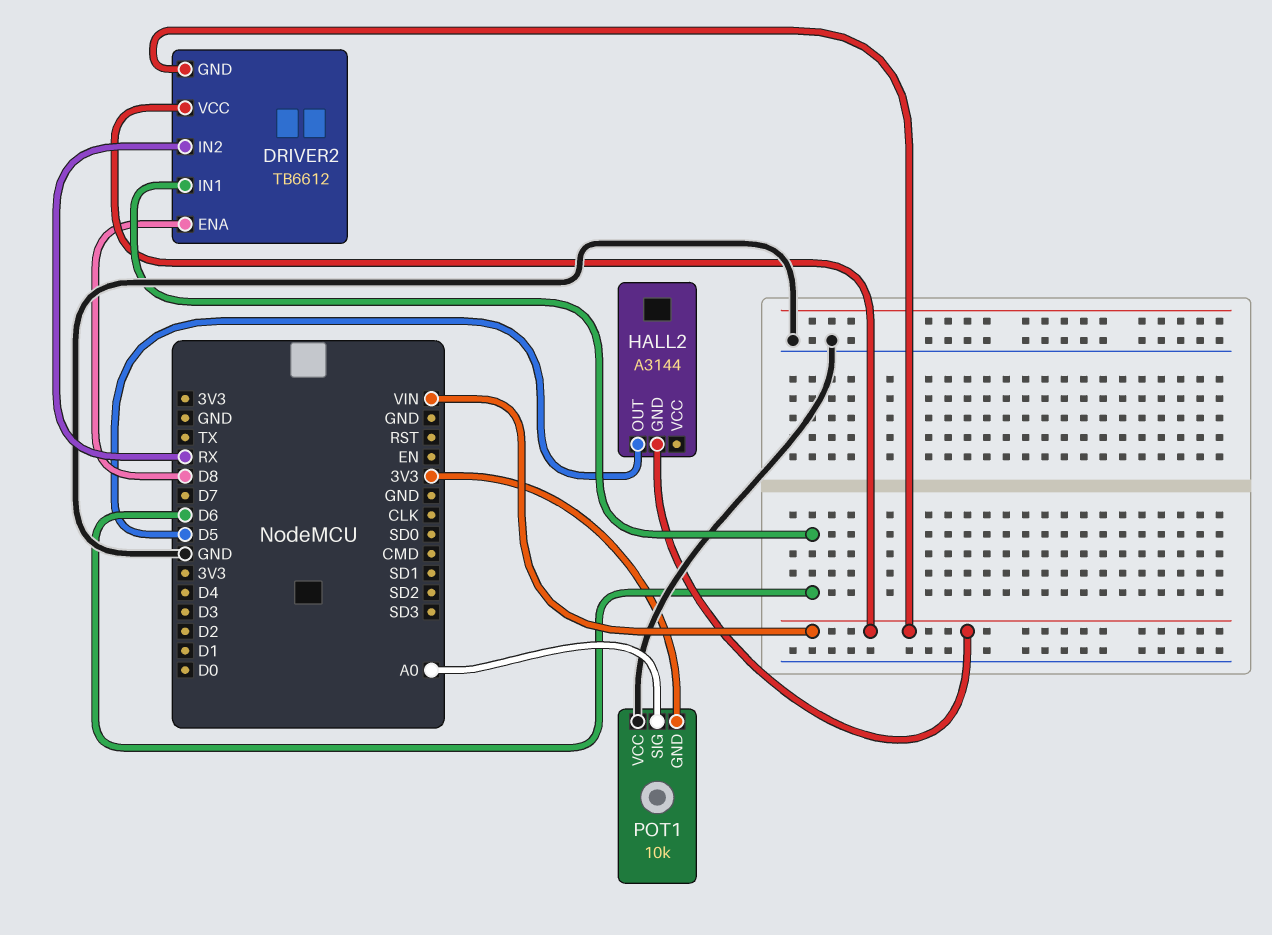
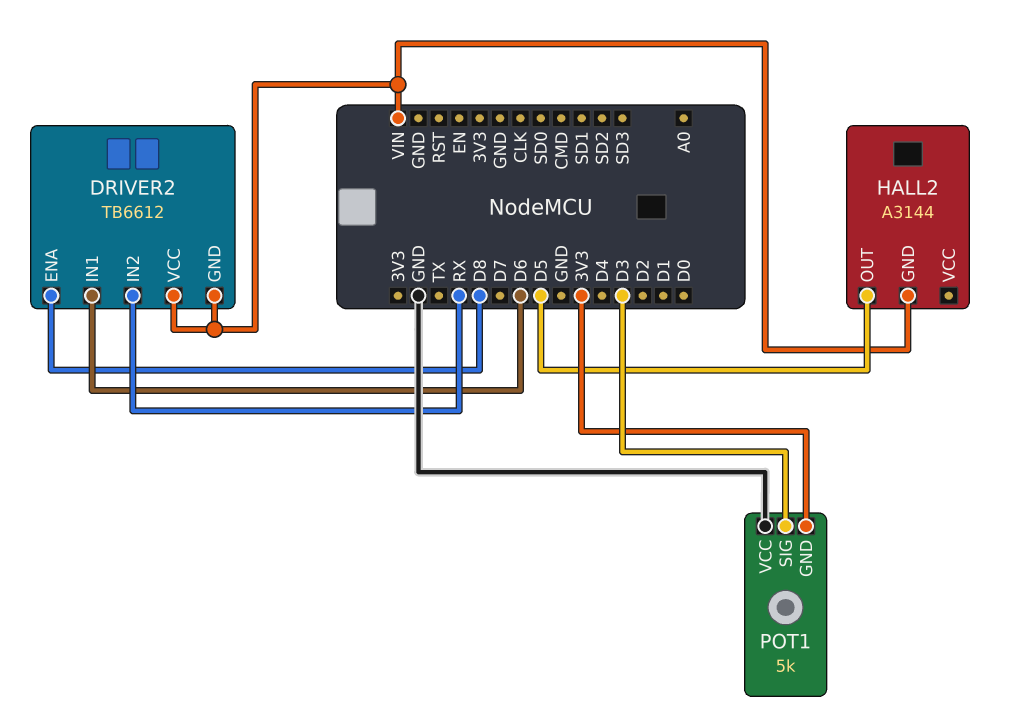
POT1: 10k -> 5k
POT1 pin SIG: A0 -> D3

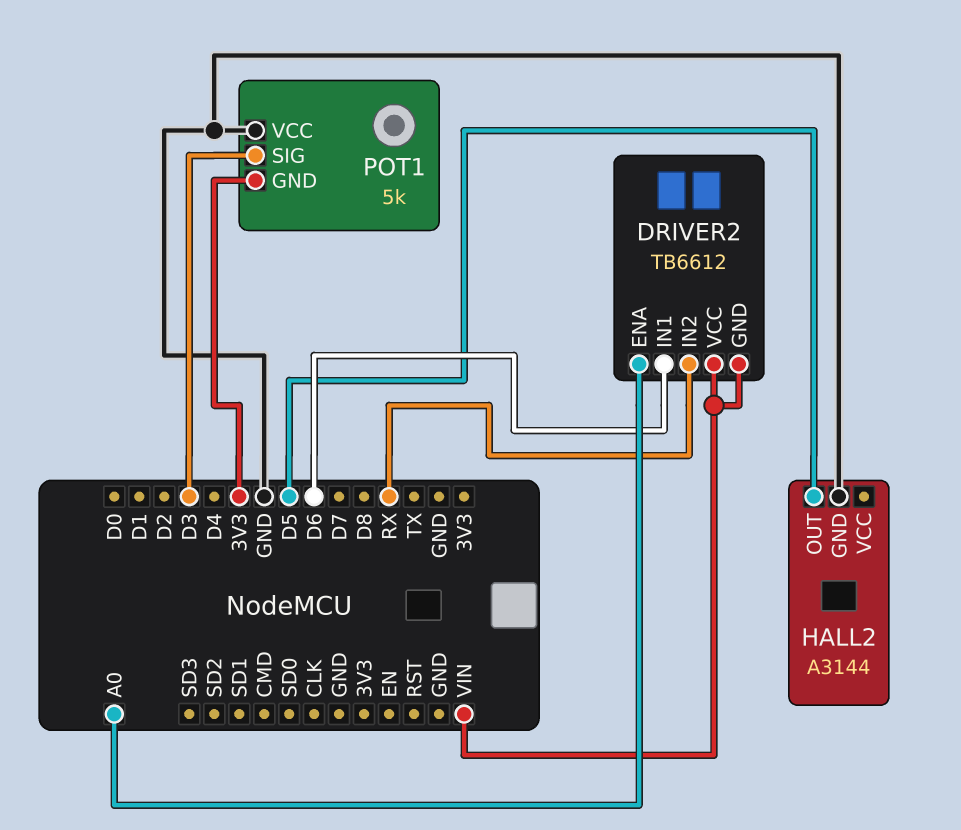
DRIVER2 pin ENA: D8 -> A0
HALL2 pin GND: VIN -> GND

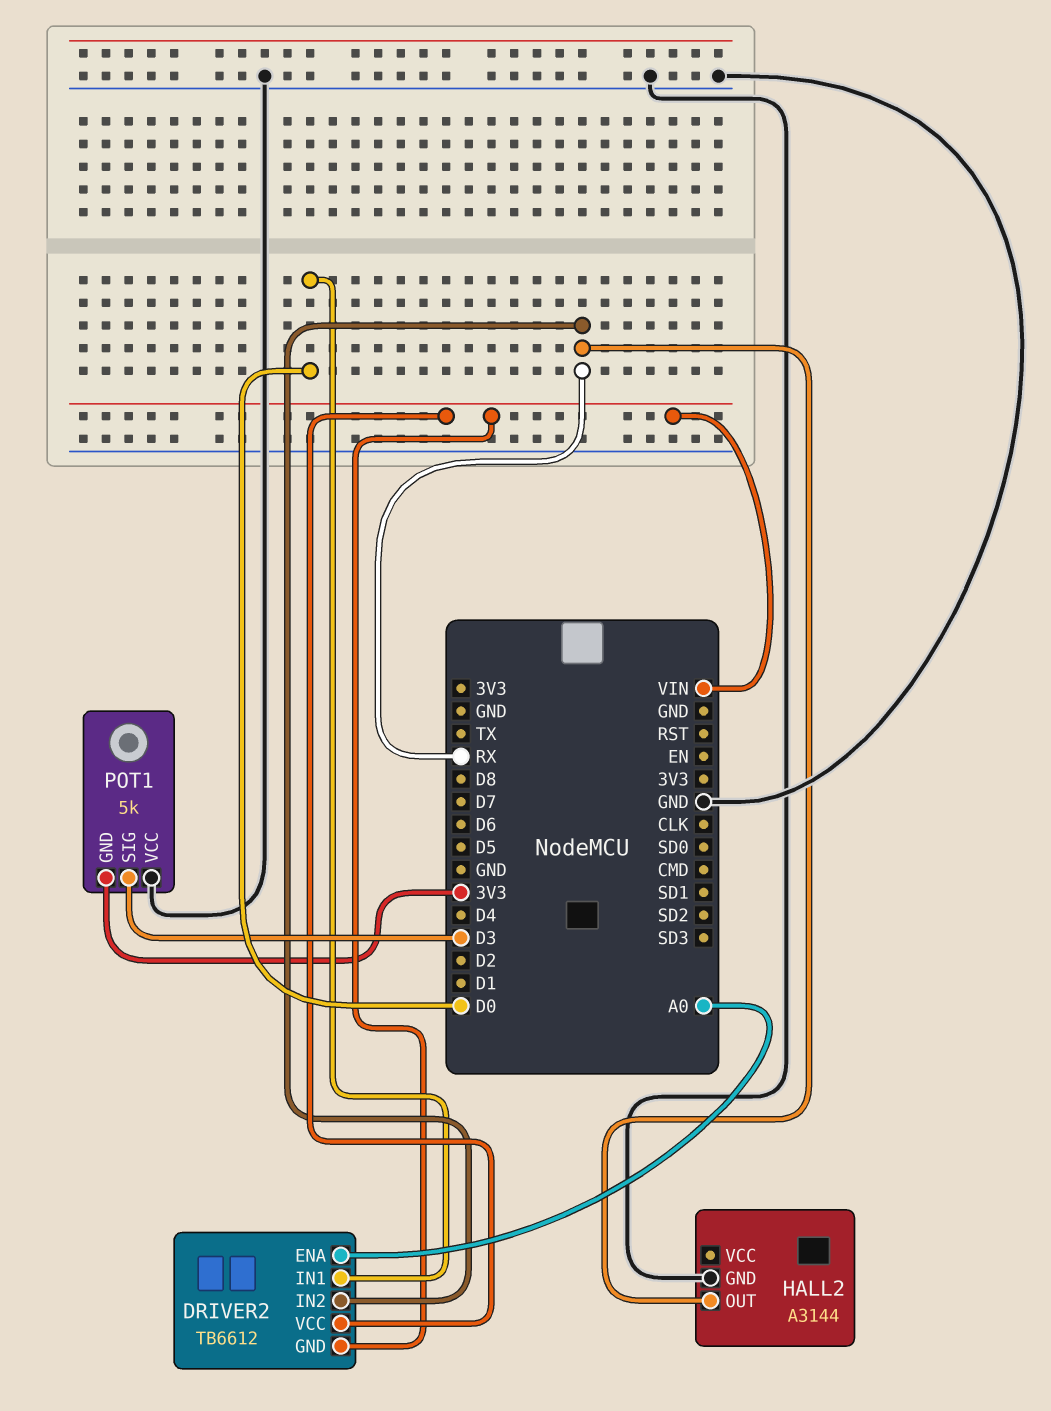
DRIVER2 pin IN1: D6 -> D0
HALL2 pin OUT: D5 -> RX

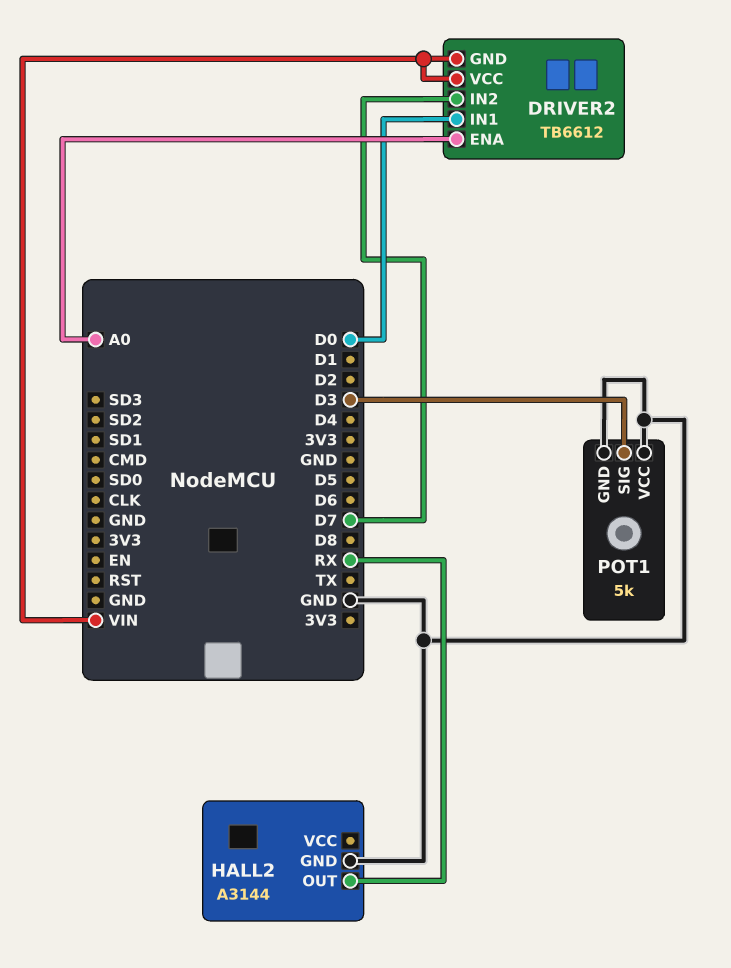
DRIVER2 pin IN2: RX -> D7
POT1 pin GND: 3V3 -> GND

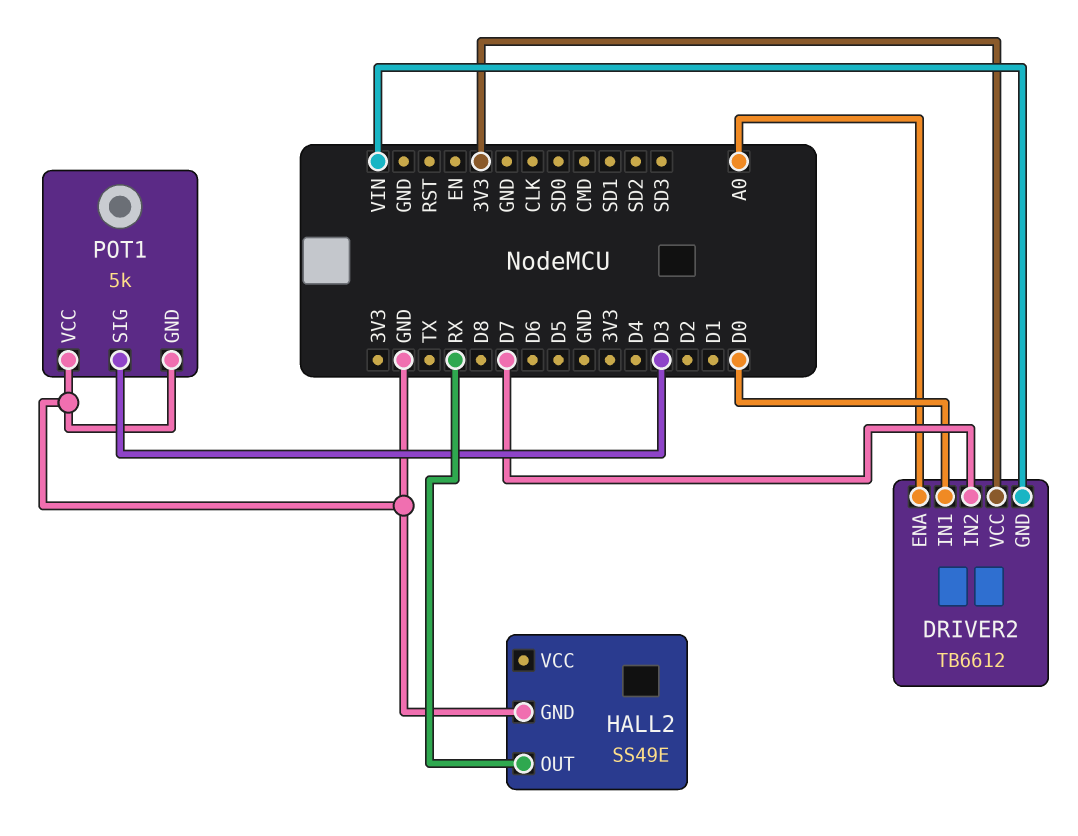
DRIVER2 pin VCC: VIN -> 3V3
HALL2: A3144 -> SS49E

